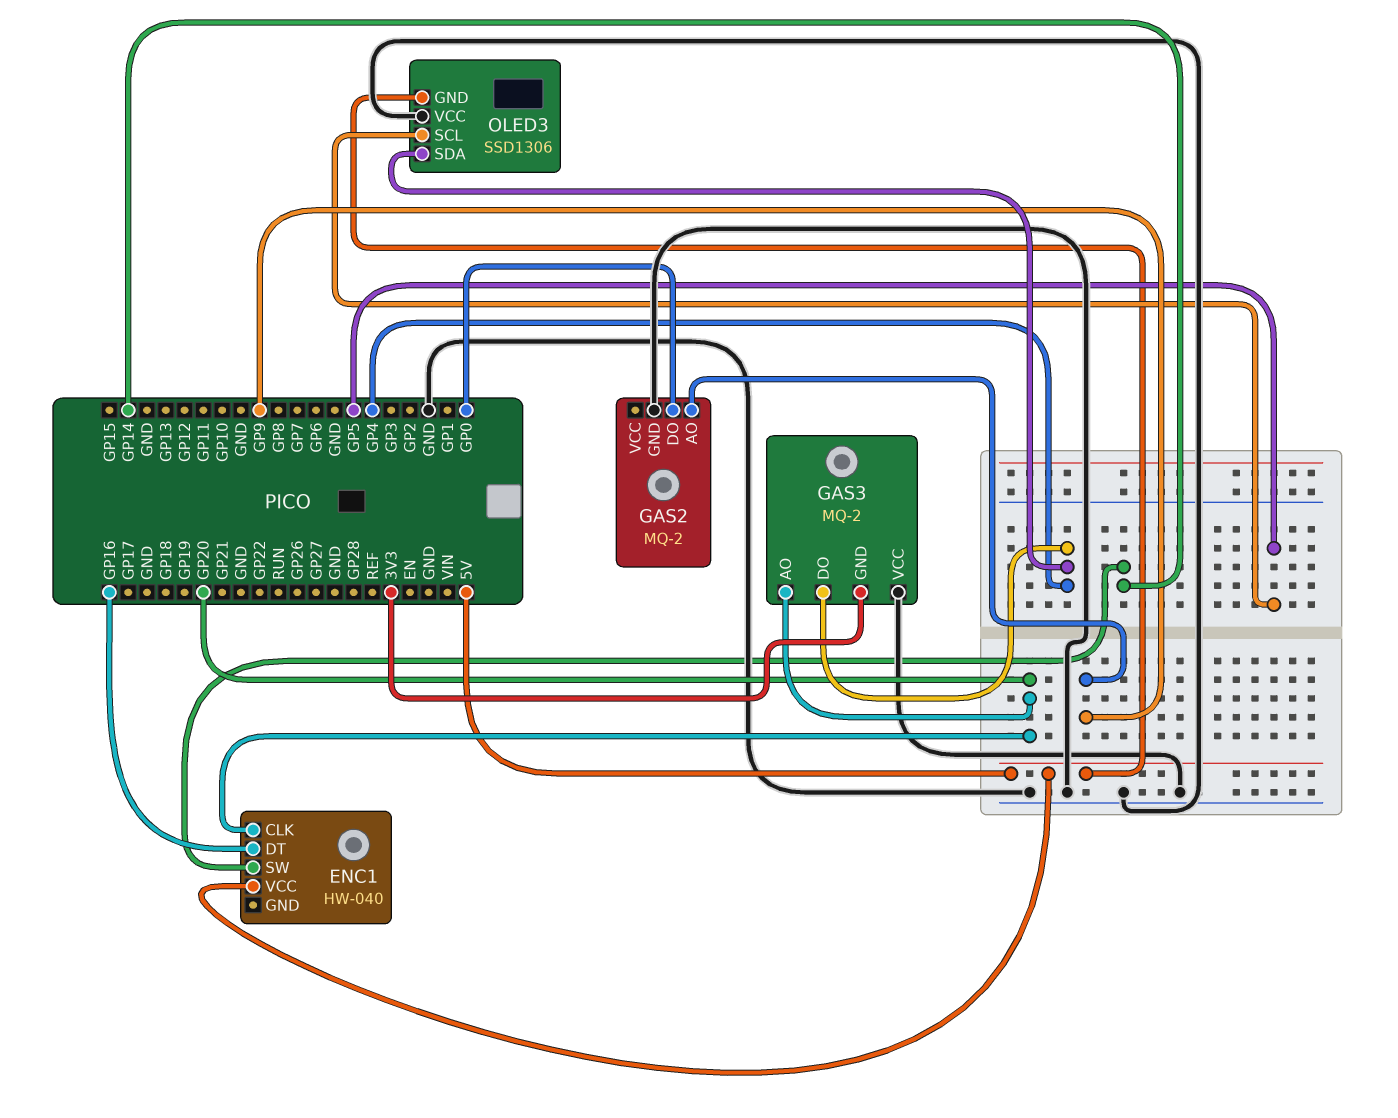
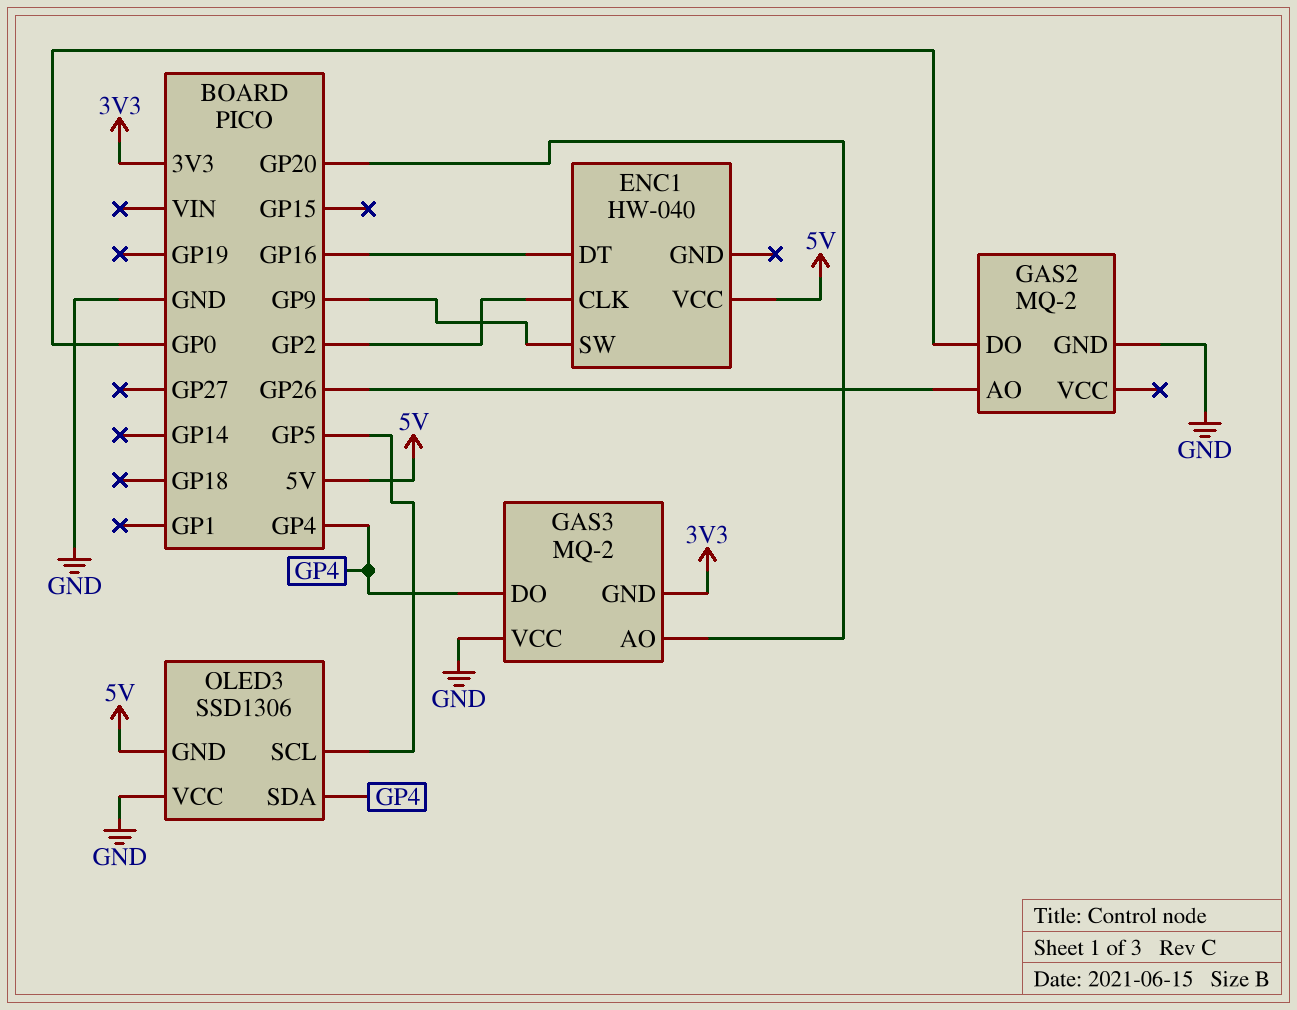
ENC1 pin CLK: GP20 -> GP2
ENC1 pin SW: GP14 -> GP9
GAS2 pin AO: GP9 -> GP26

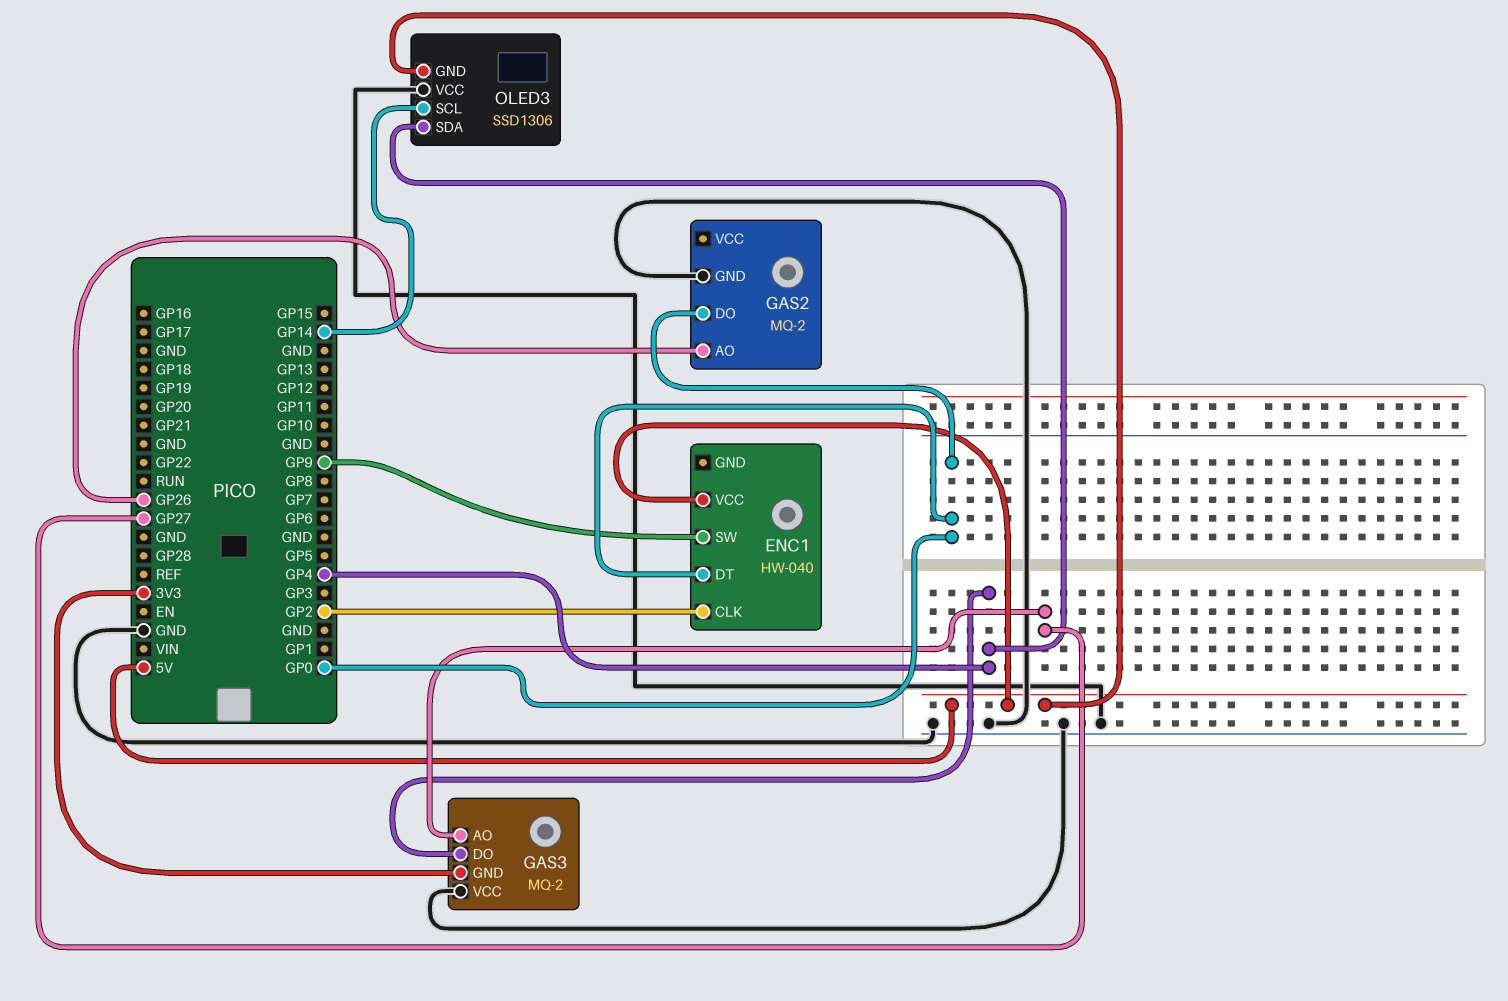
ENC1 pin DT: GP16 -> GP0
GAS3 pin AO: GP20 -> GP27
OLED3 pin SCL: GP5 -> GP14

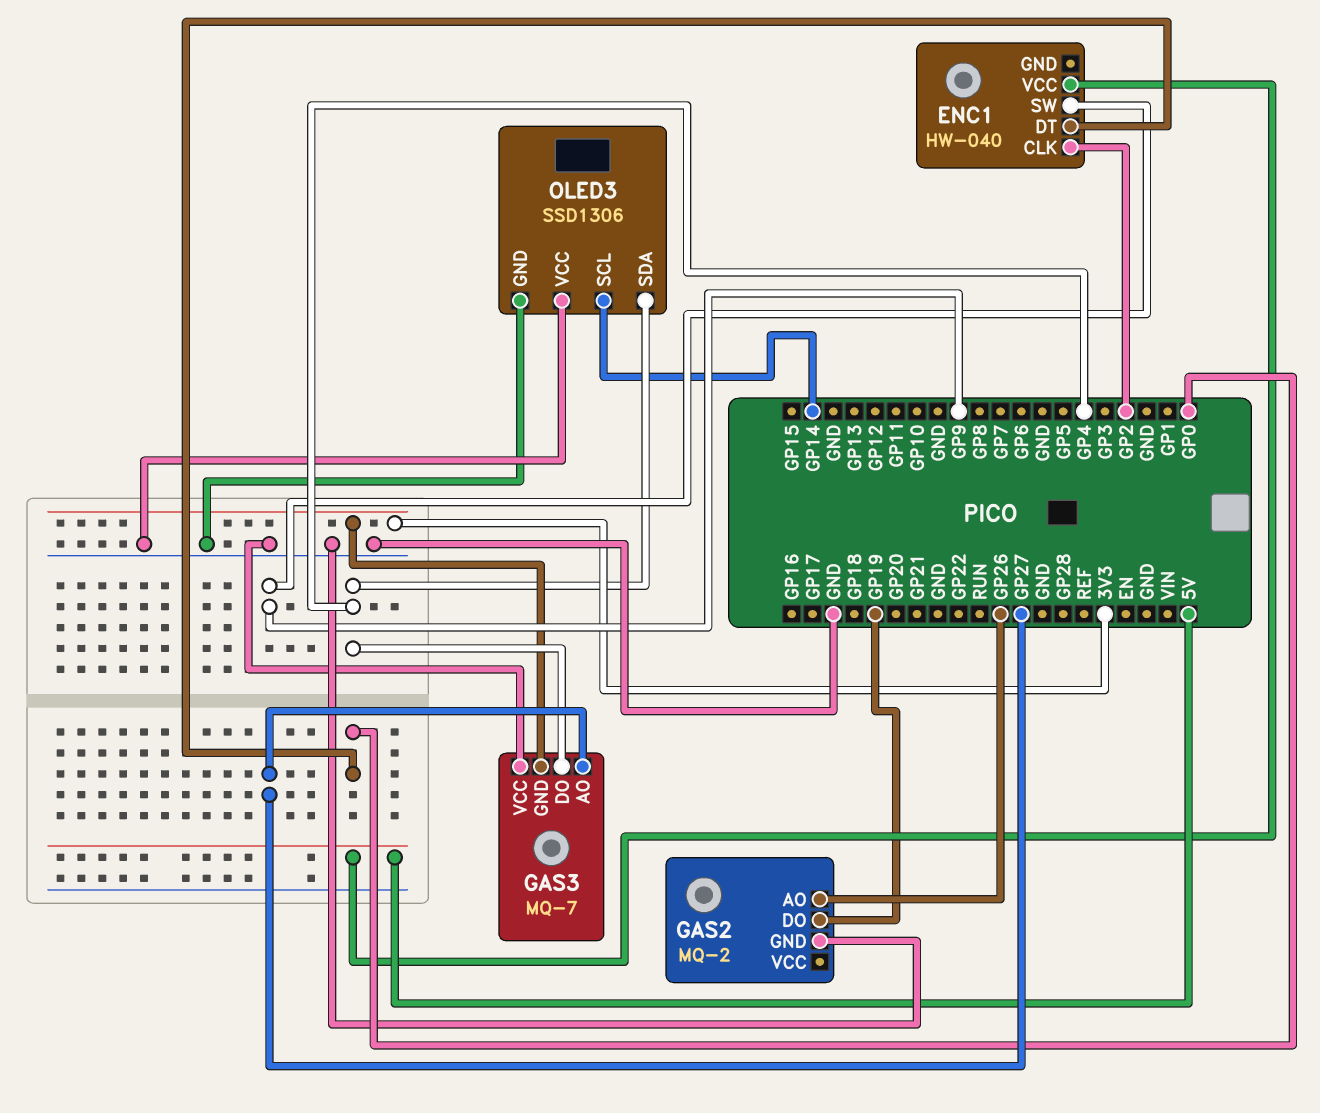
GAS2 pin DO: GP0 -> GP19
GAS3: MQ-2 -> MQ-7
OLED3 pin GND: 5V -> GND

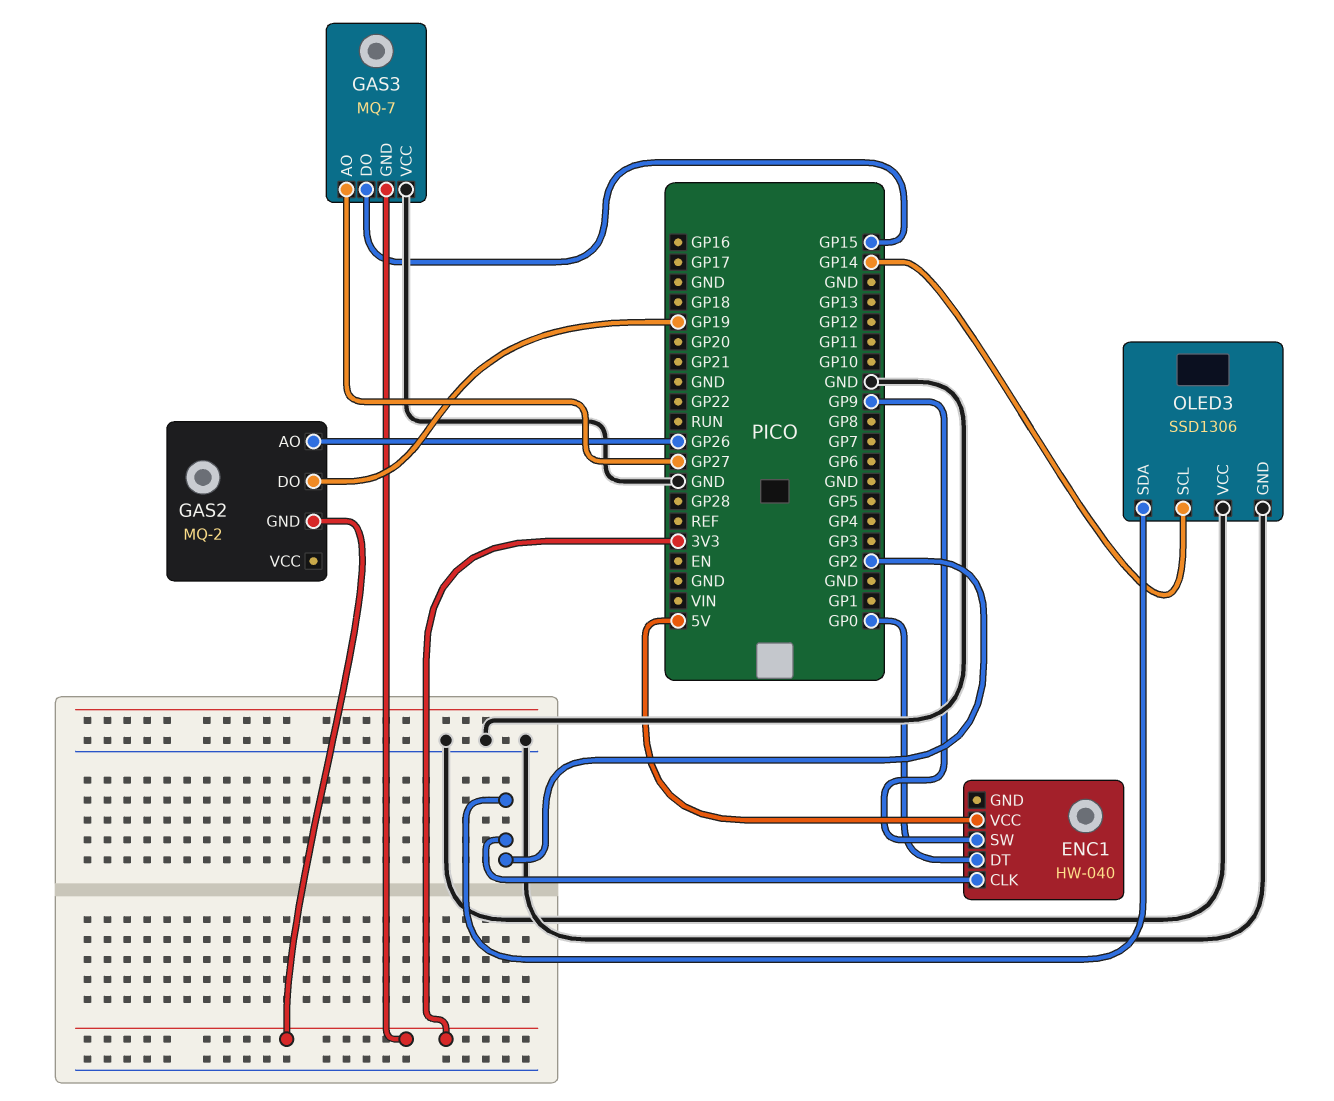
GAS2 pin GND: GND -> 3V3
GAS3 pin DO: GP4 -> GP15
OLED3 pin SDA: GP4 -> GP2

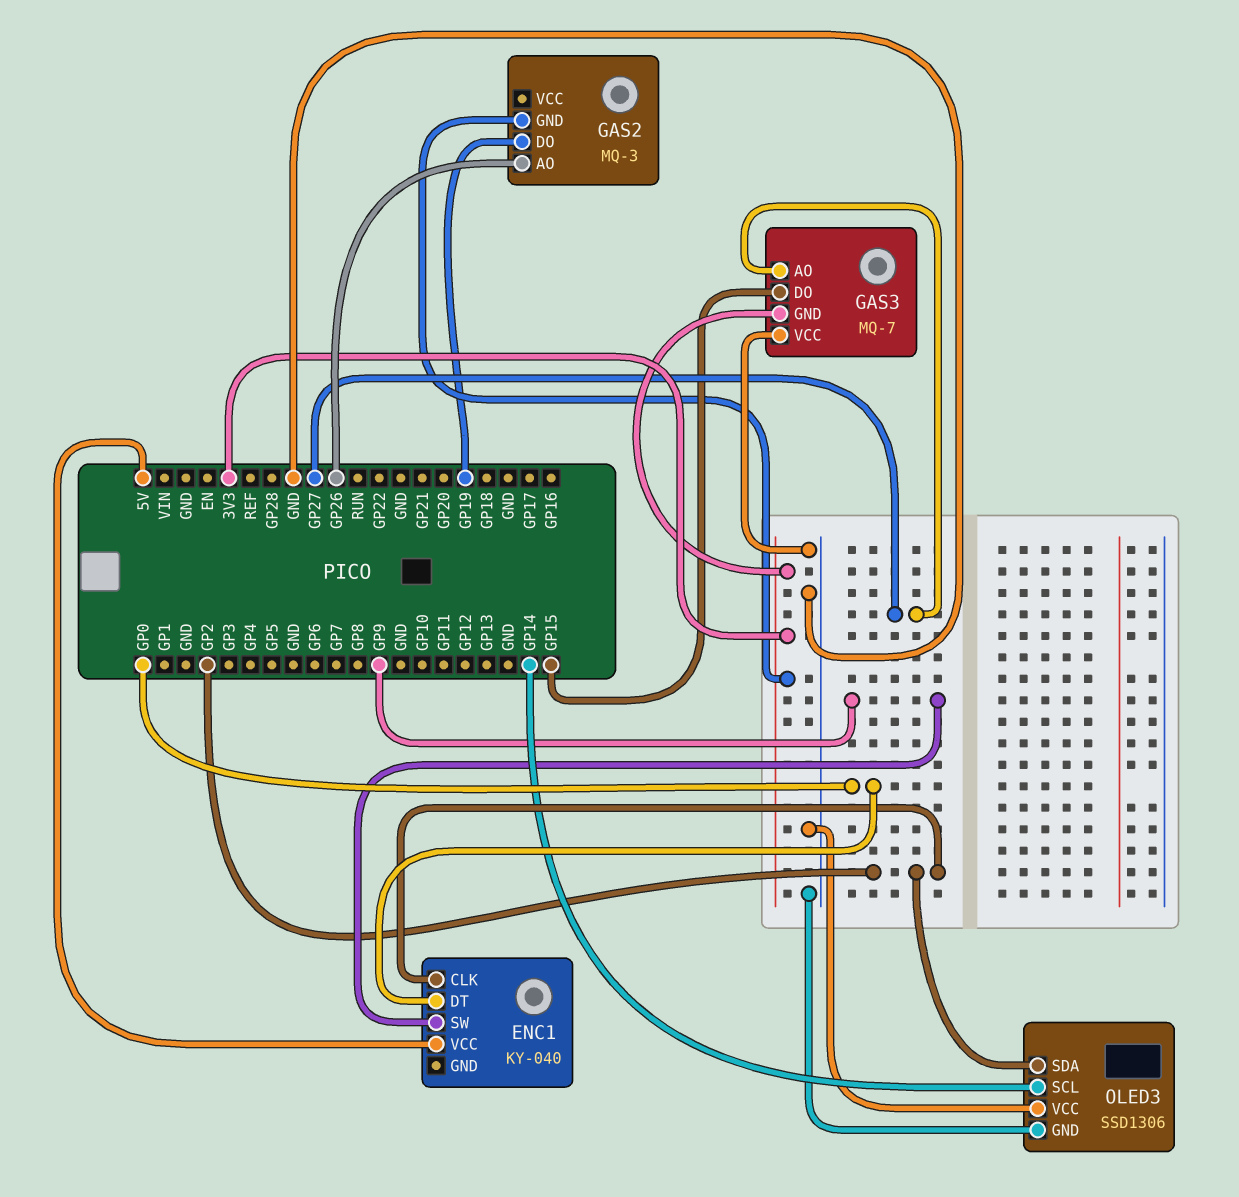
ENC1: HW-040 -> KY-040
GAS2: MQ-2 -> MQ-3

